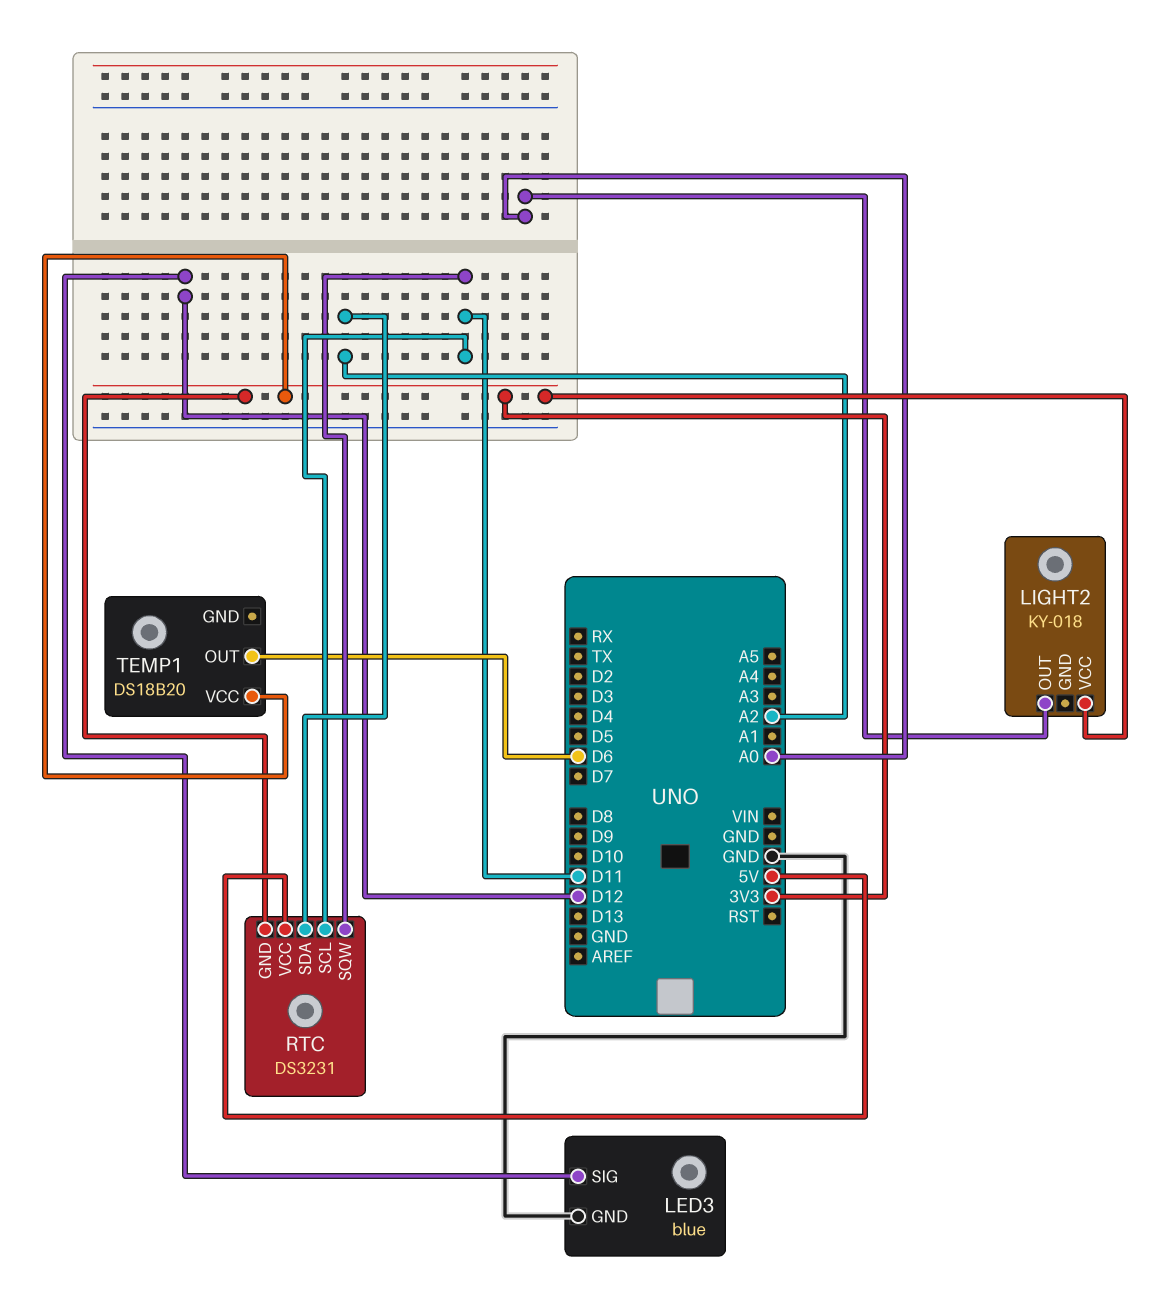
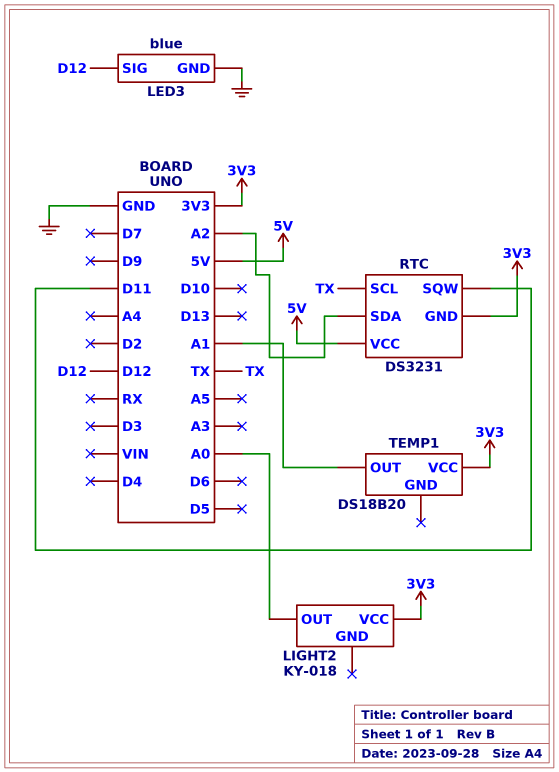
RTC pin SCL: D11 -> TX
TEMP1 pin OUT: D6 -> A1

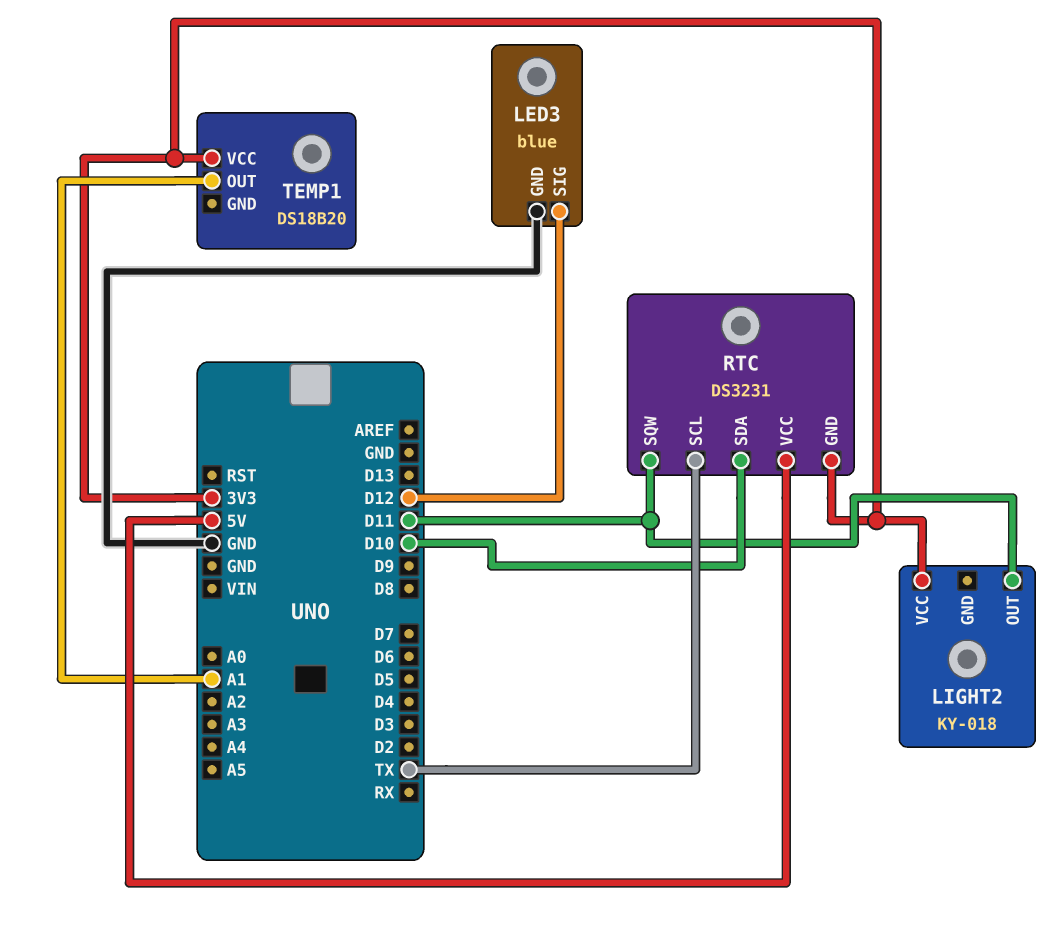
LIGHT2 pin OUT: A0 -> D11
RTC pin SDA: A2 -> D10

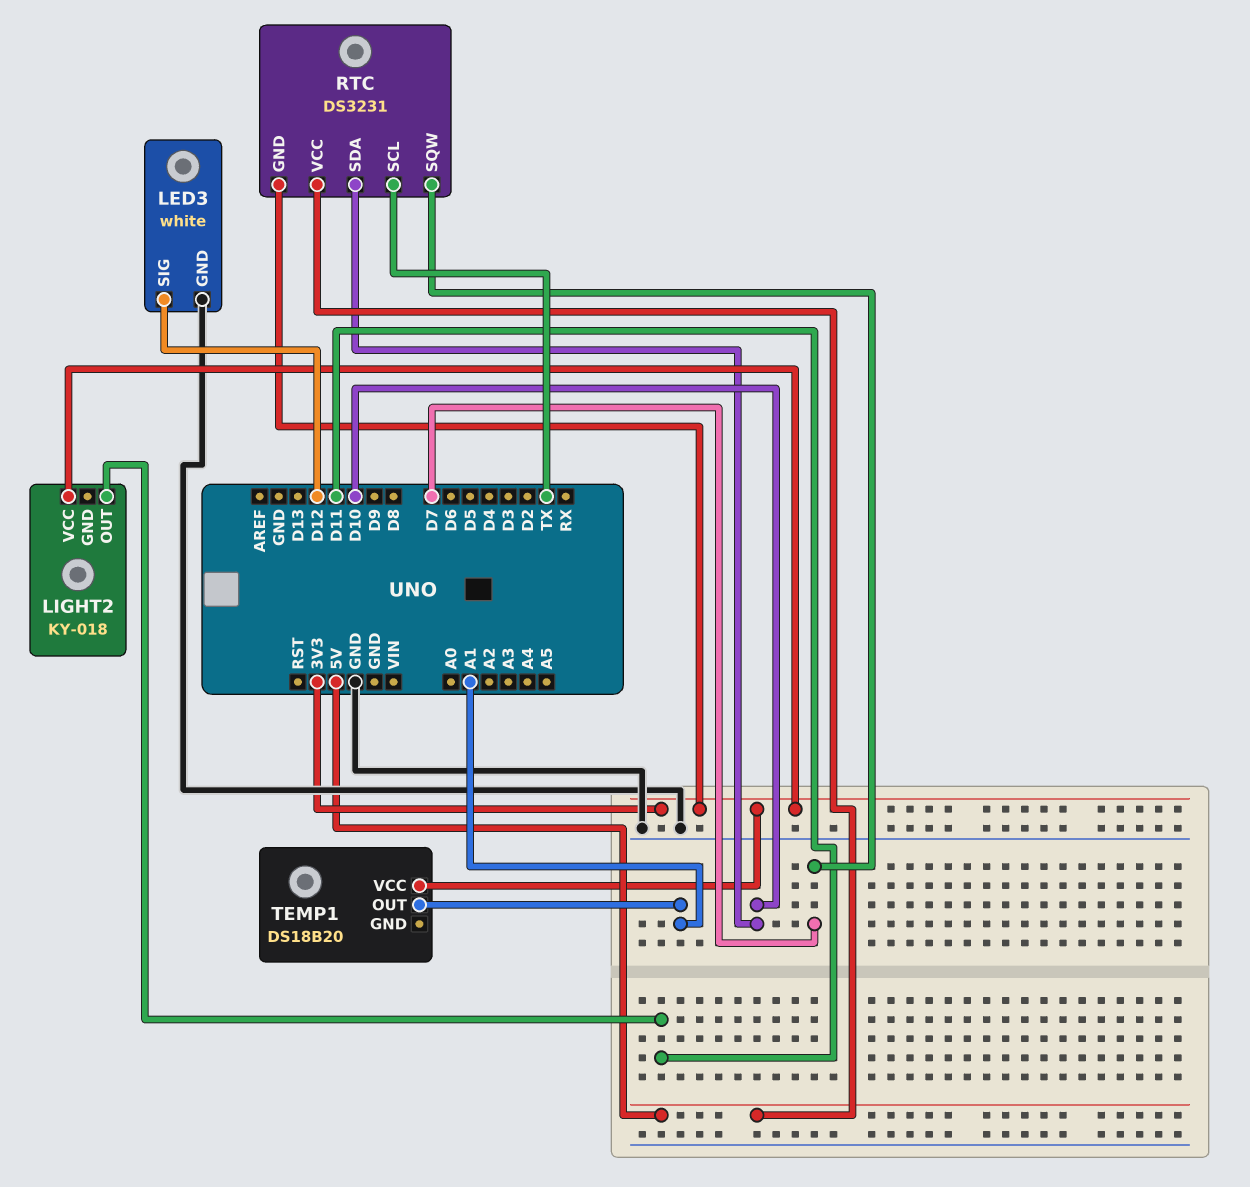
LED3: blue -> white
RTC pin SQW: D11 -> D7

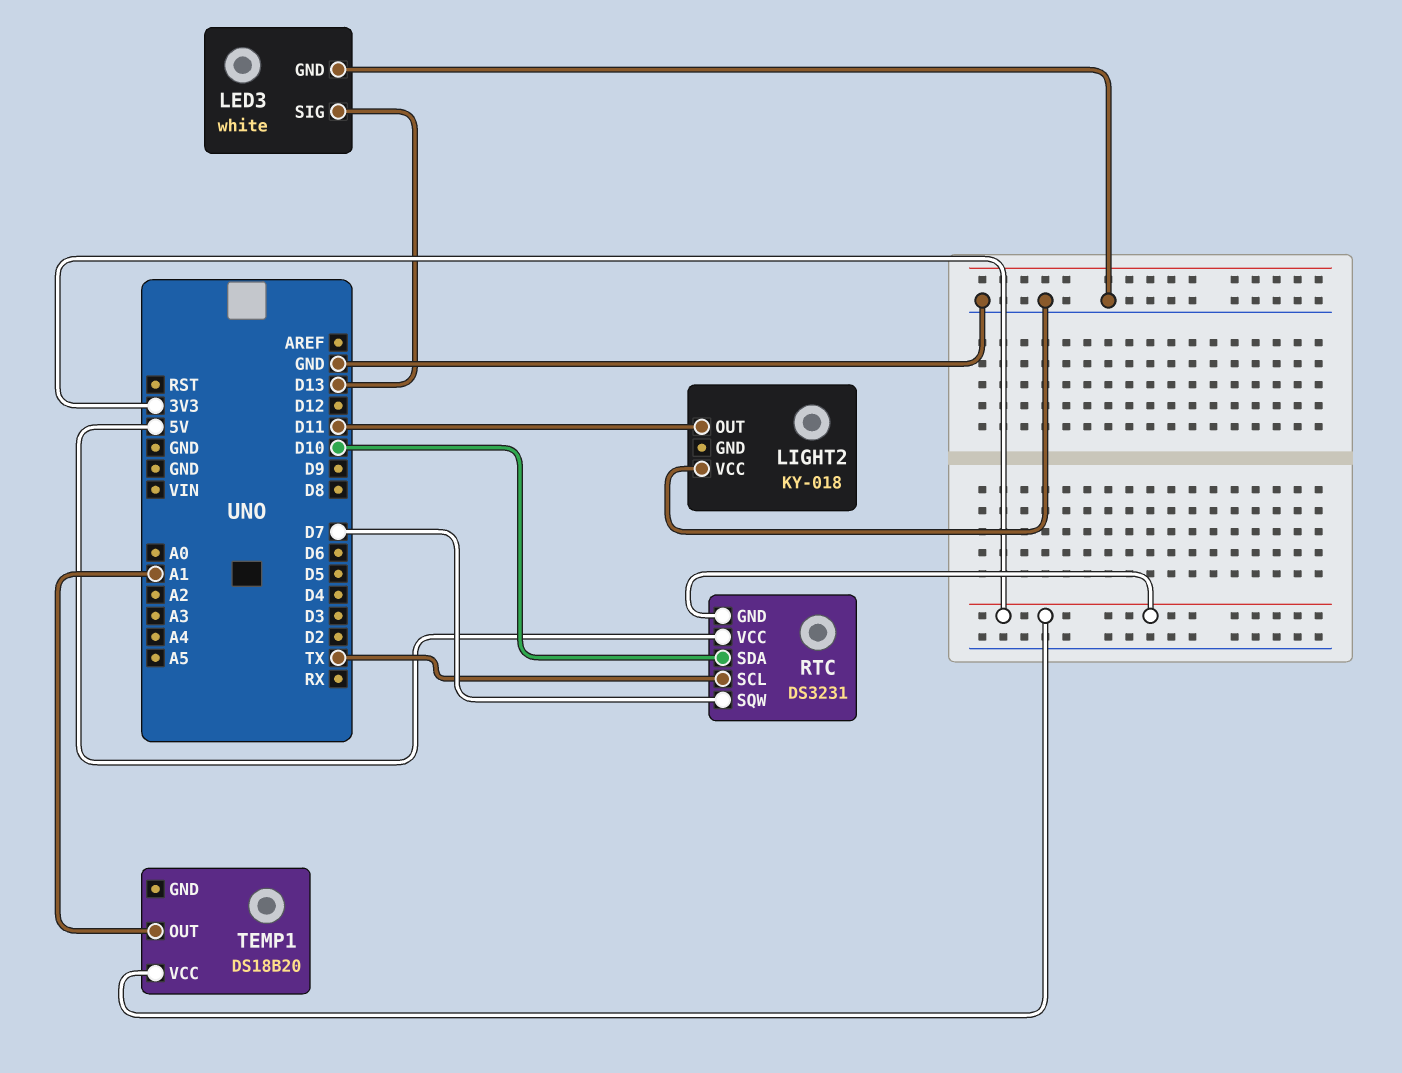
LED3 pin SIG: D12 -> D13
LIGHT2 pin VCC: 3V3 -> GND

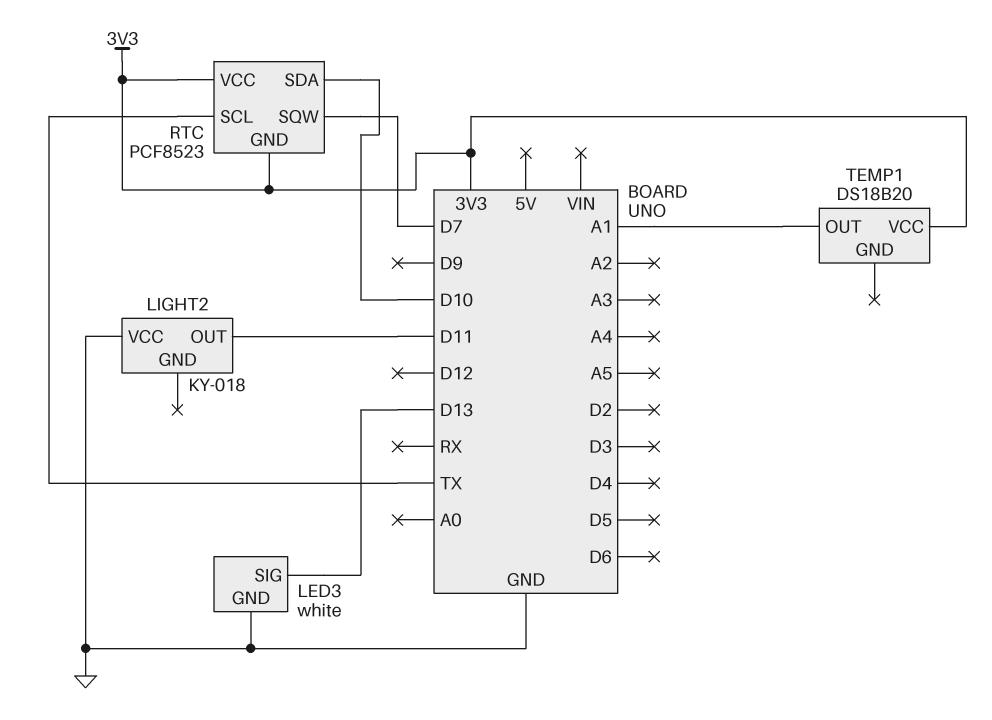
RTC: DS3231 -> PCF8523
RTC pin VCC: 5V -> 3V3

